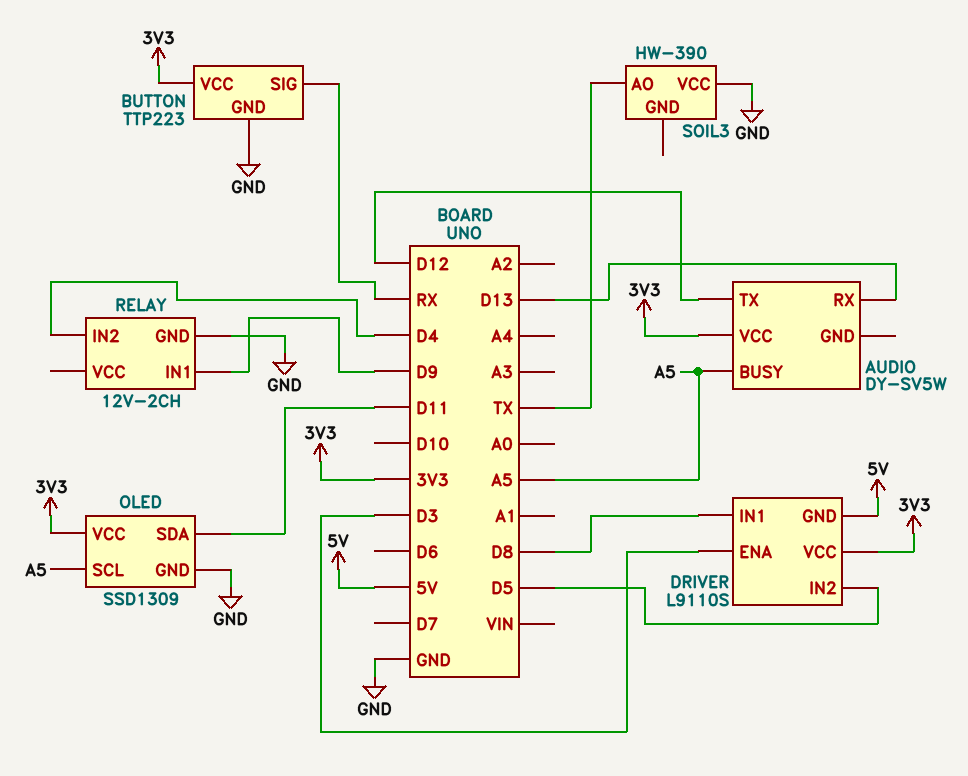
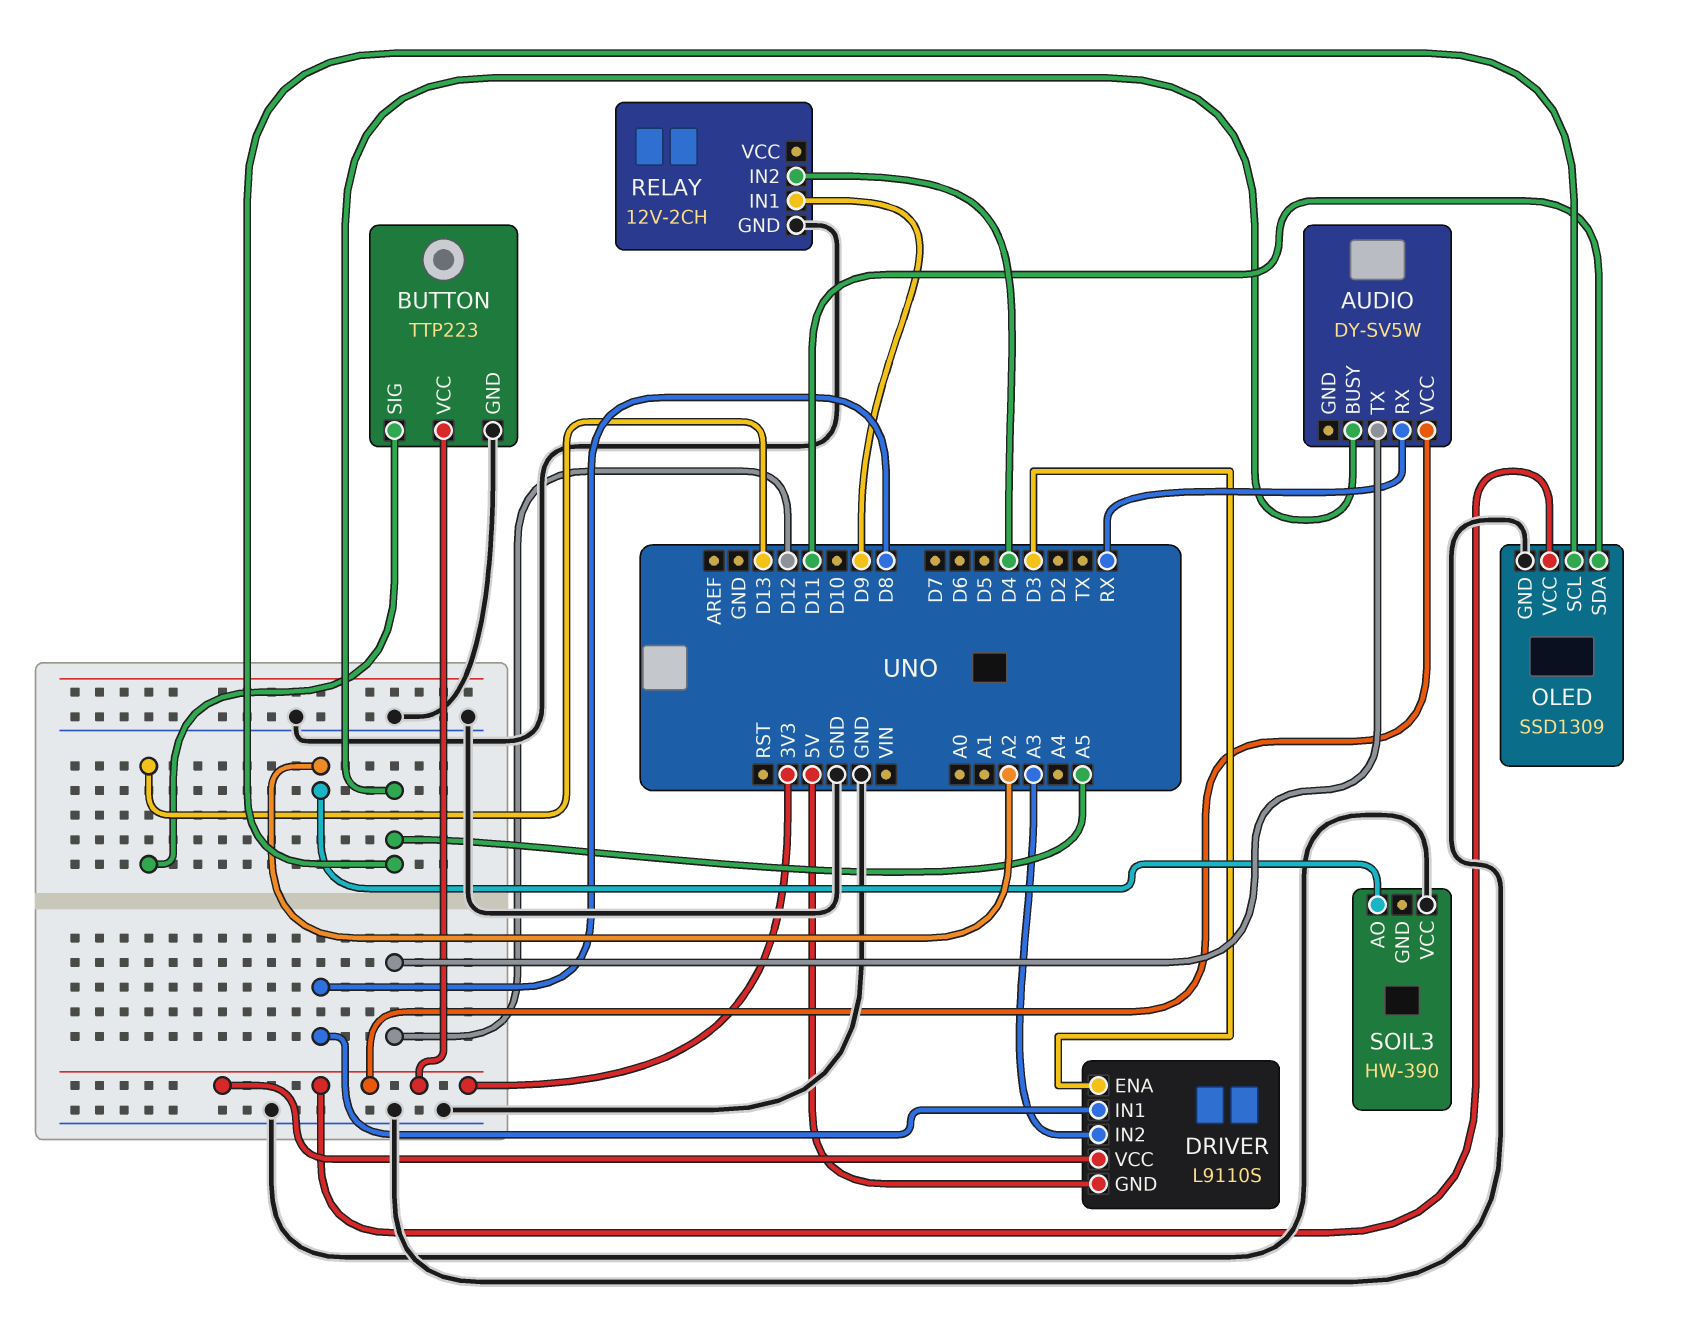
AUDIO pin RX: D13 -> RX
BUTTON pin SIG: RX -> D13
DRIVER pin IN2: D5 -> A3
SOIL3 pin AO: TX -> A2

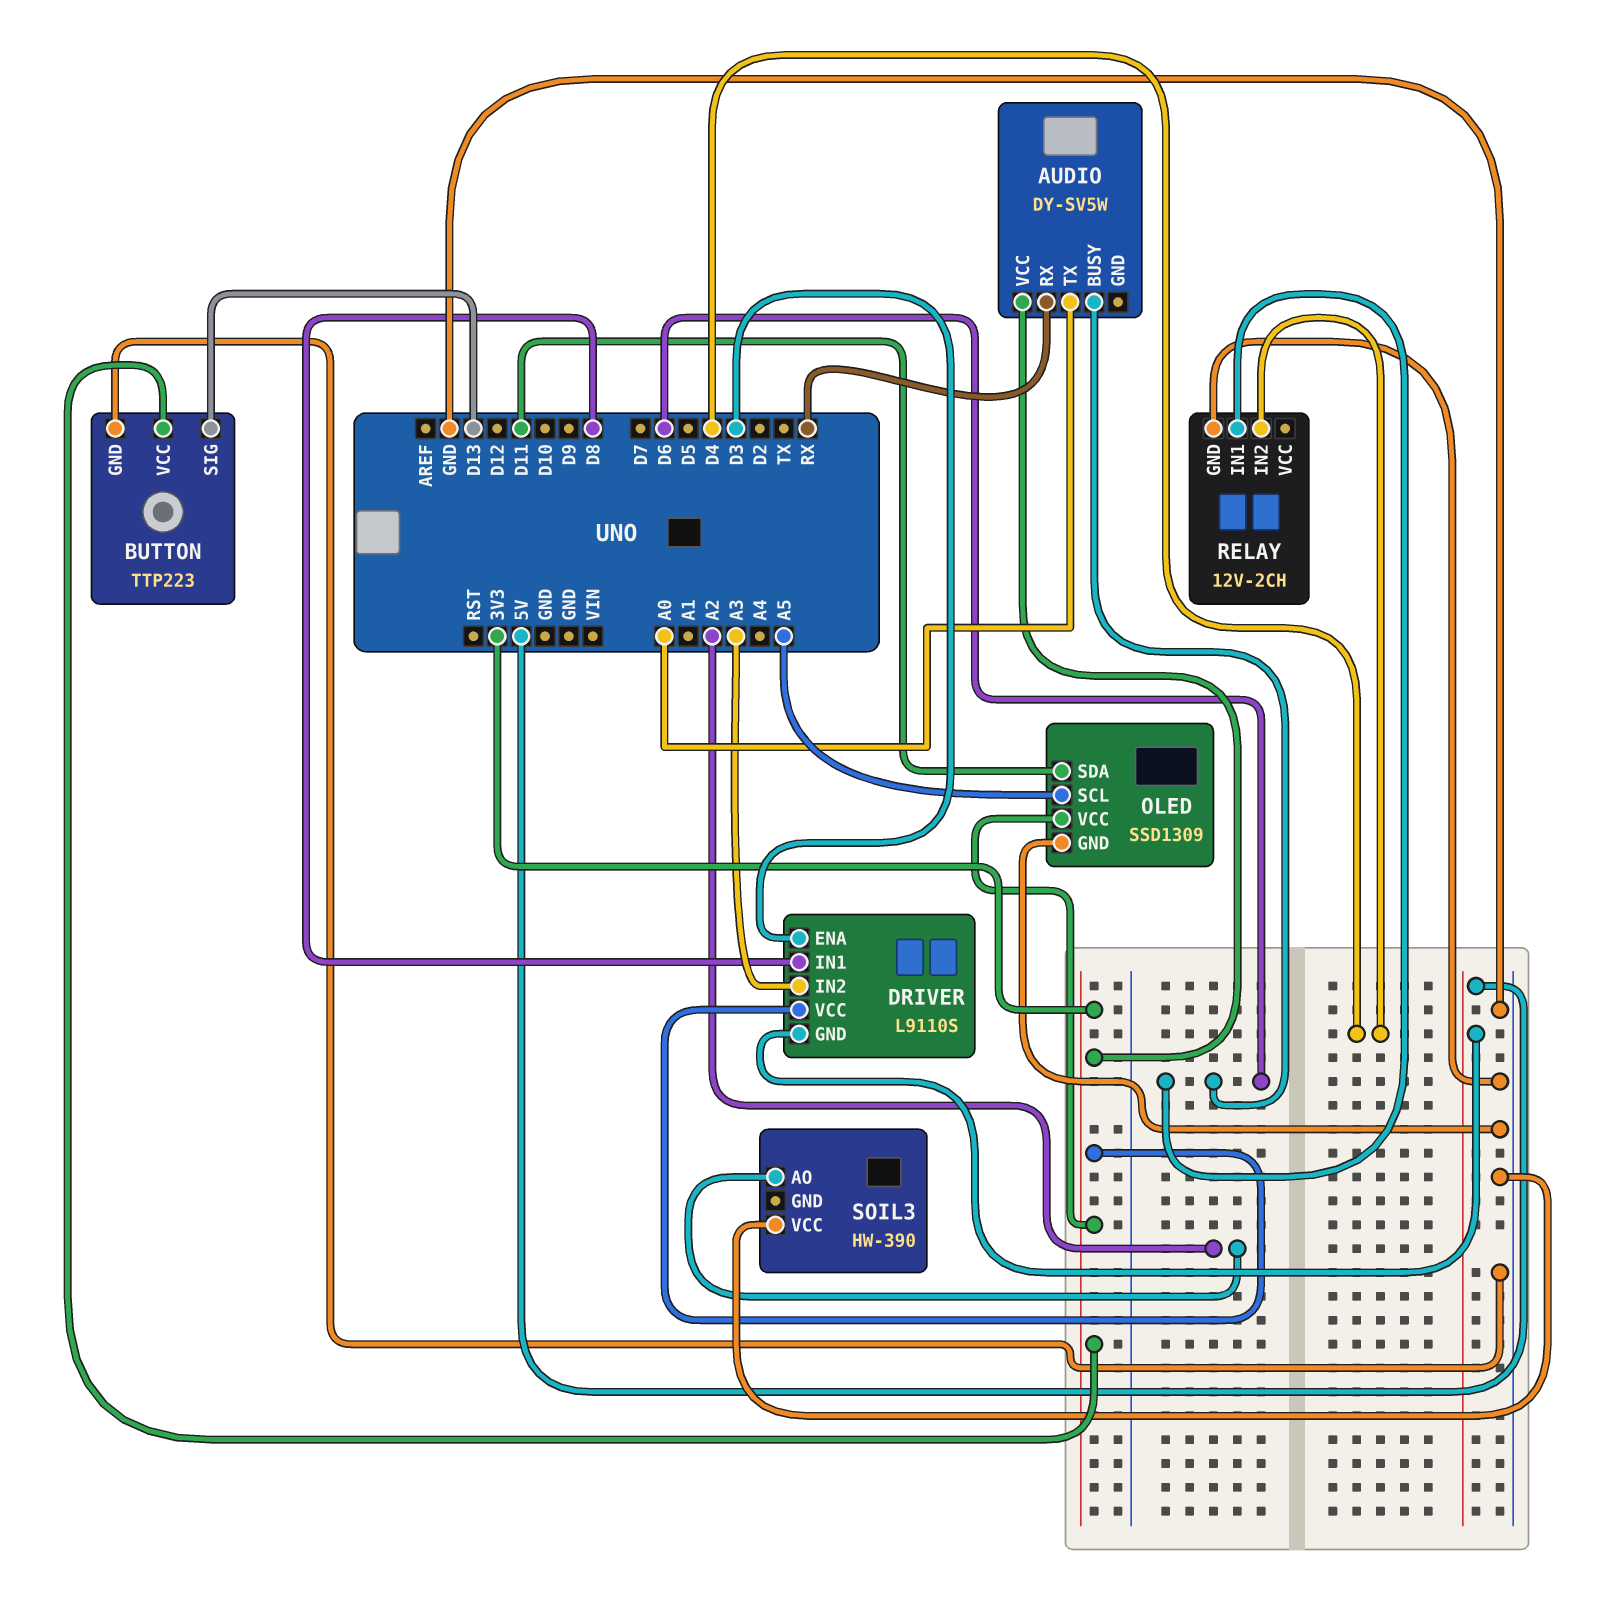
AUDIO pin BUSY: A5 -> D6
AUDIO pin TX: D12 -> A0
RELAY pin IN1: D9 -> D6

